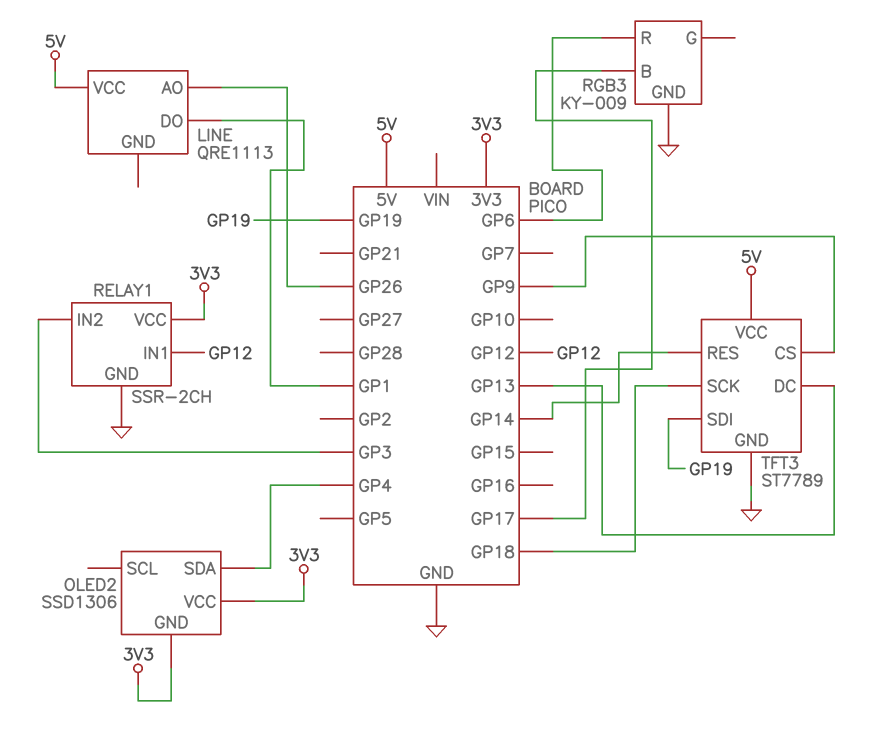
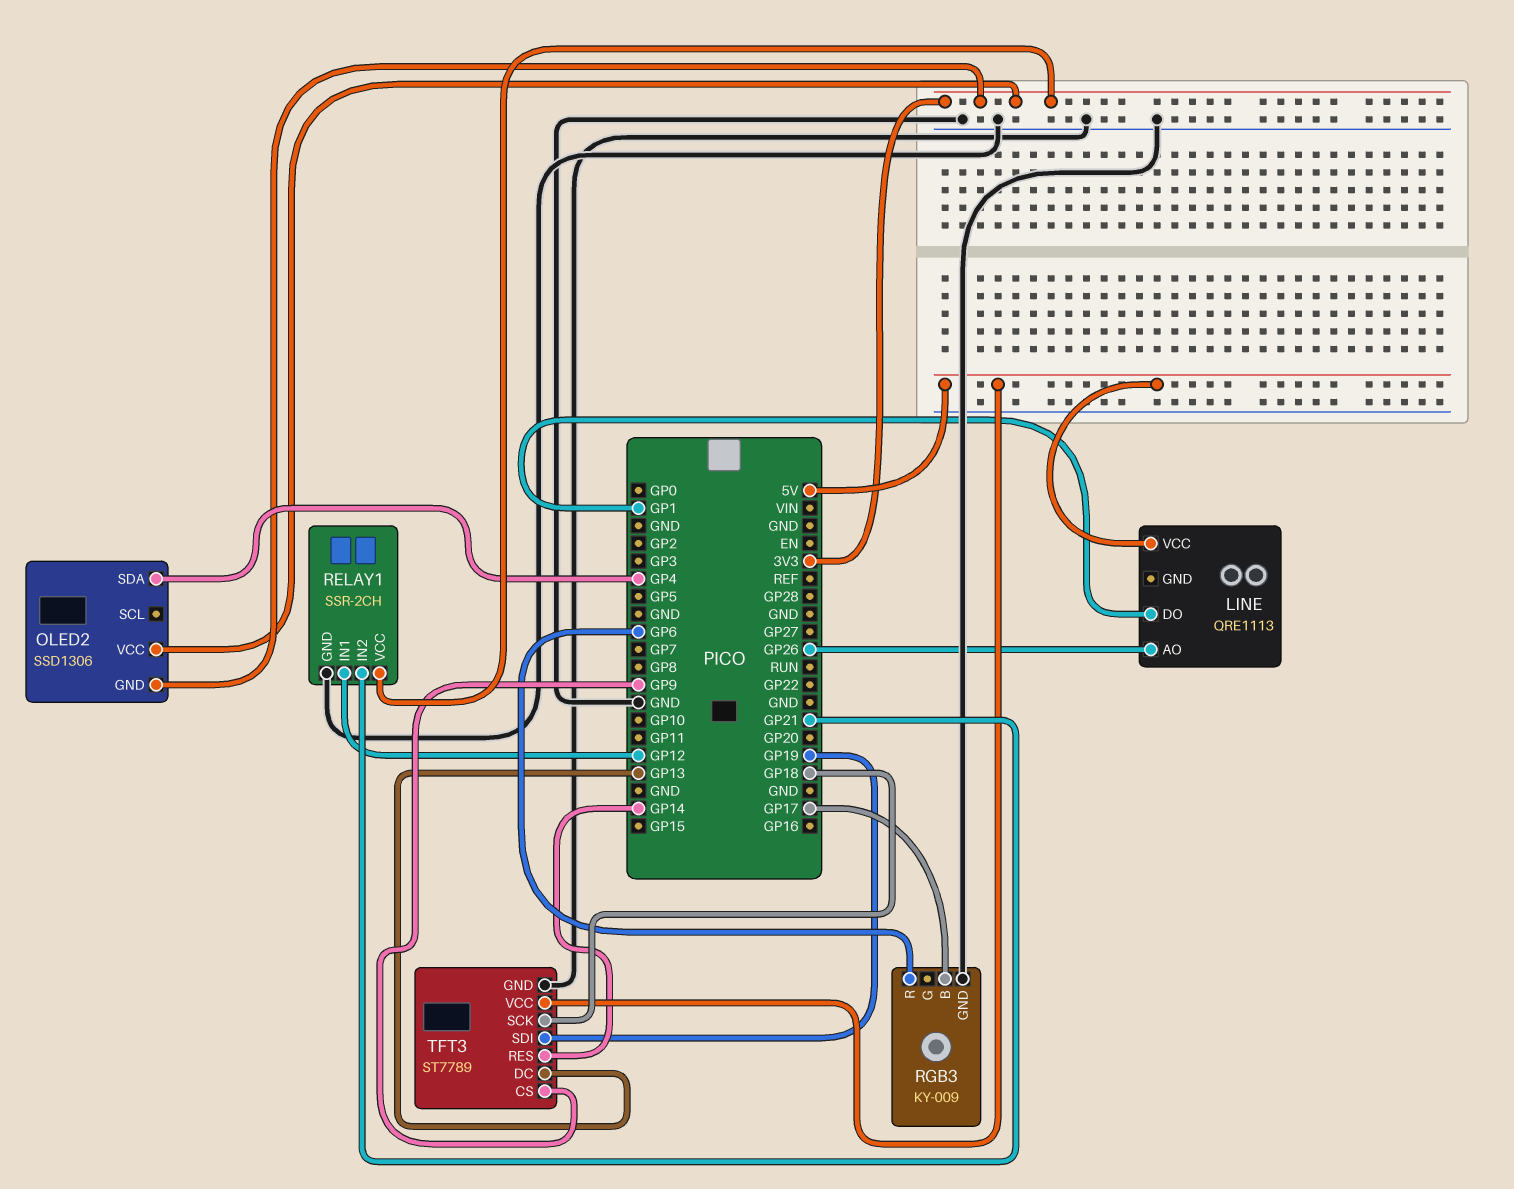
RELAY1 pin IN2: GP3 -> GP21

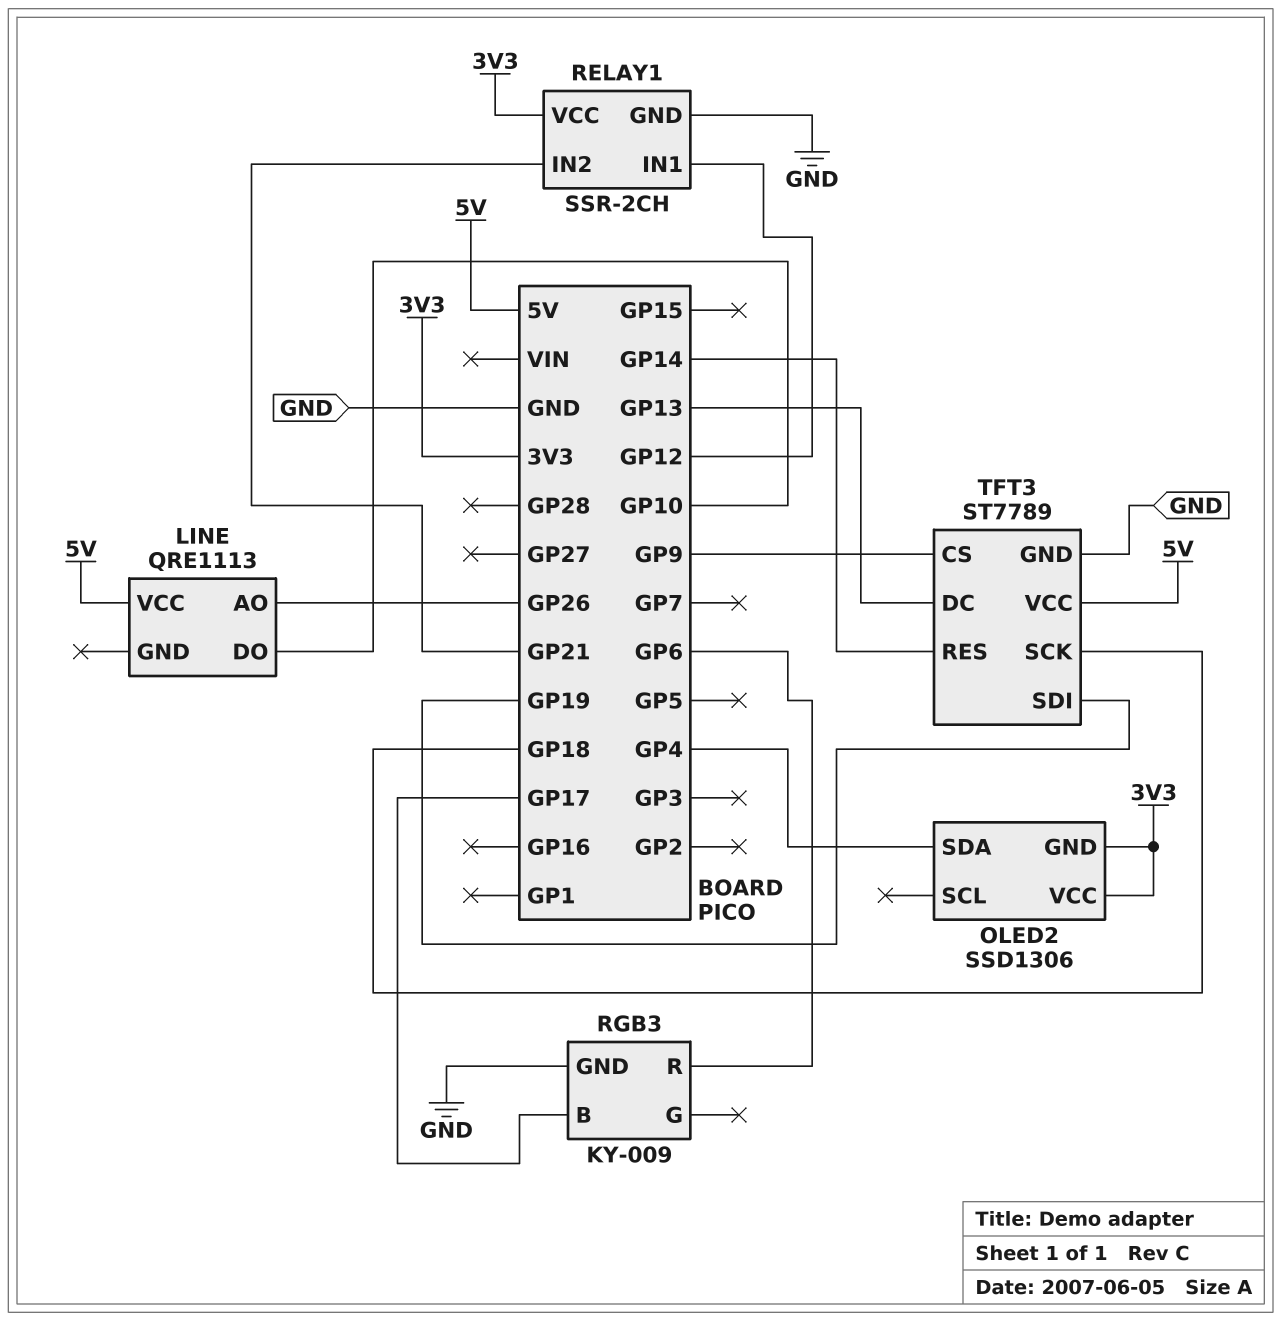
LINE pin DO: GP1 -> GP10

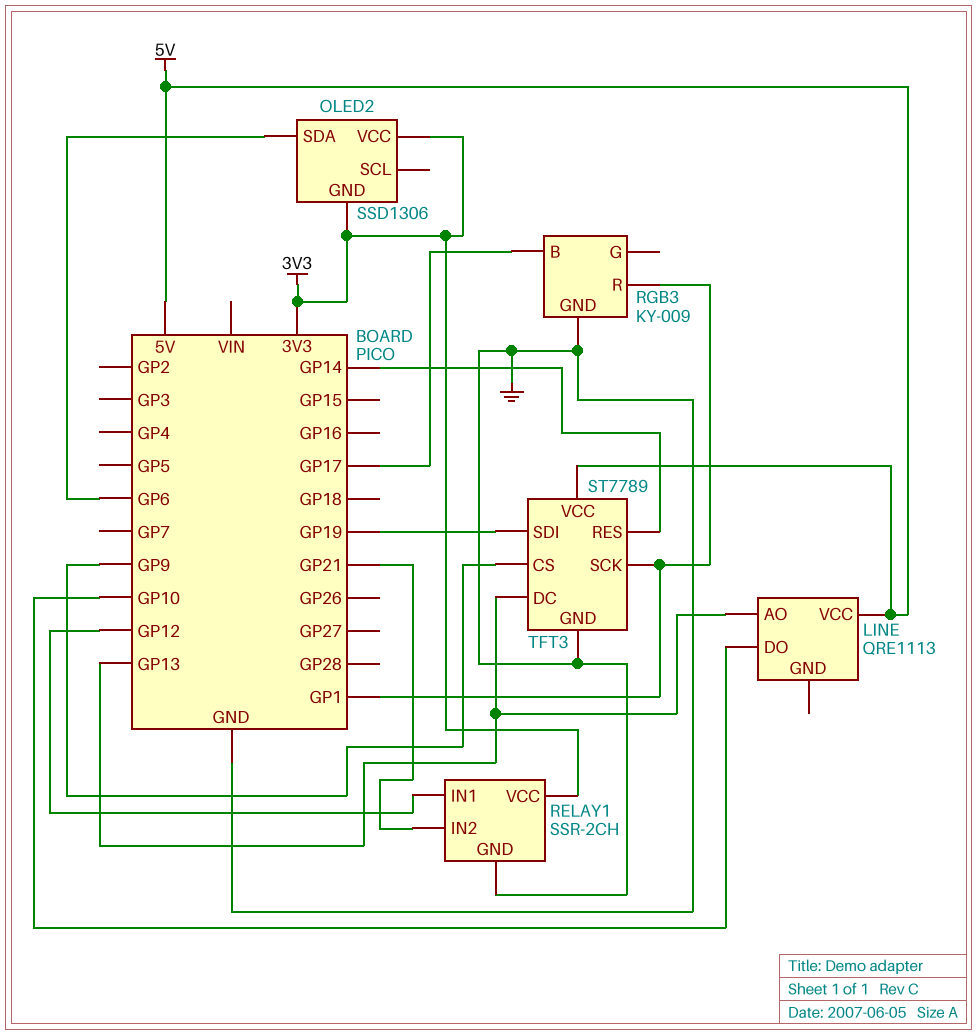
LINE pin AO: GP26 -> GP13
OLED2 pin SDA: GP4 -> GP6
RGB3 pin R: GP6 -> GP1
TFT3 pin SCK: GP18 -> GP1

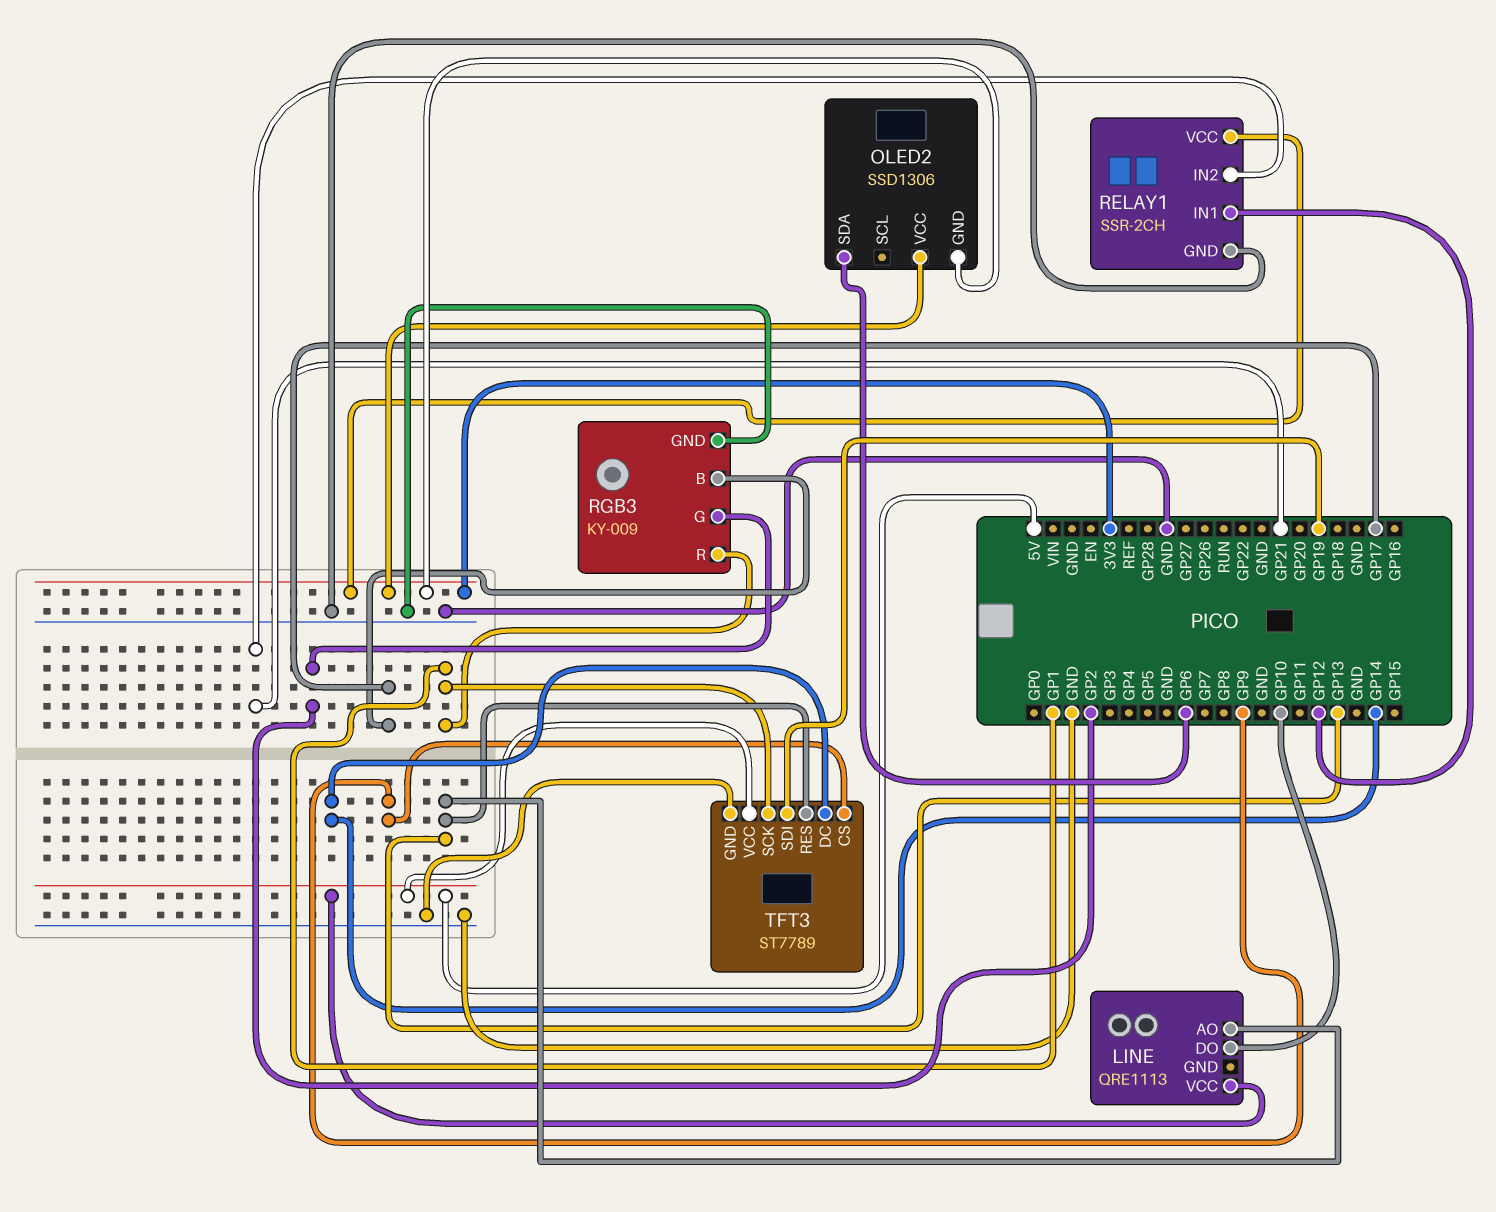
RGB3 pin G: none -> GP2
TFT3 pin DC: GP13 -> GP14
TFT3 pin RES: GP14 -> GP13

